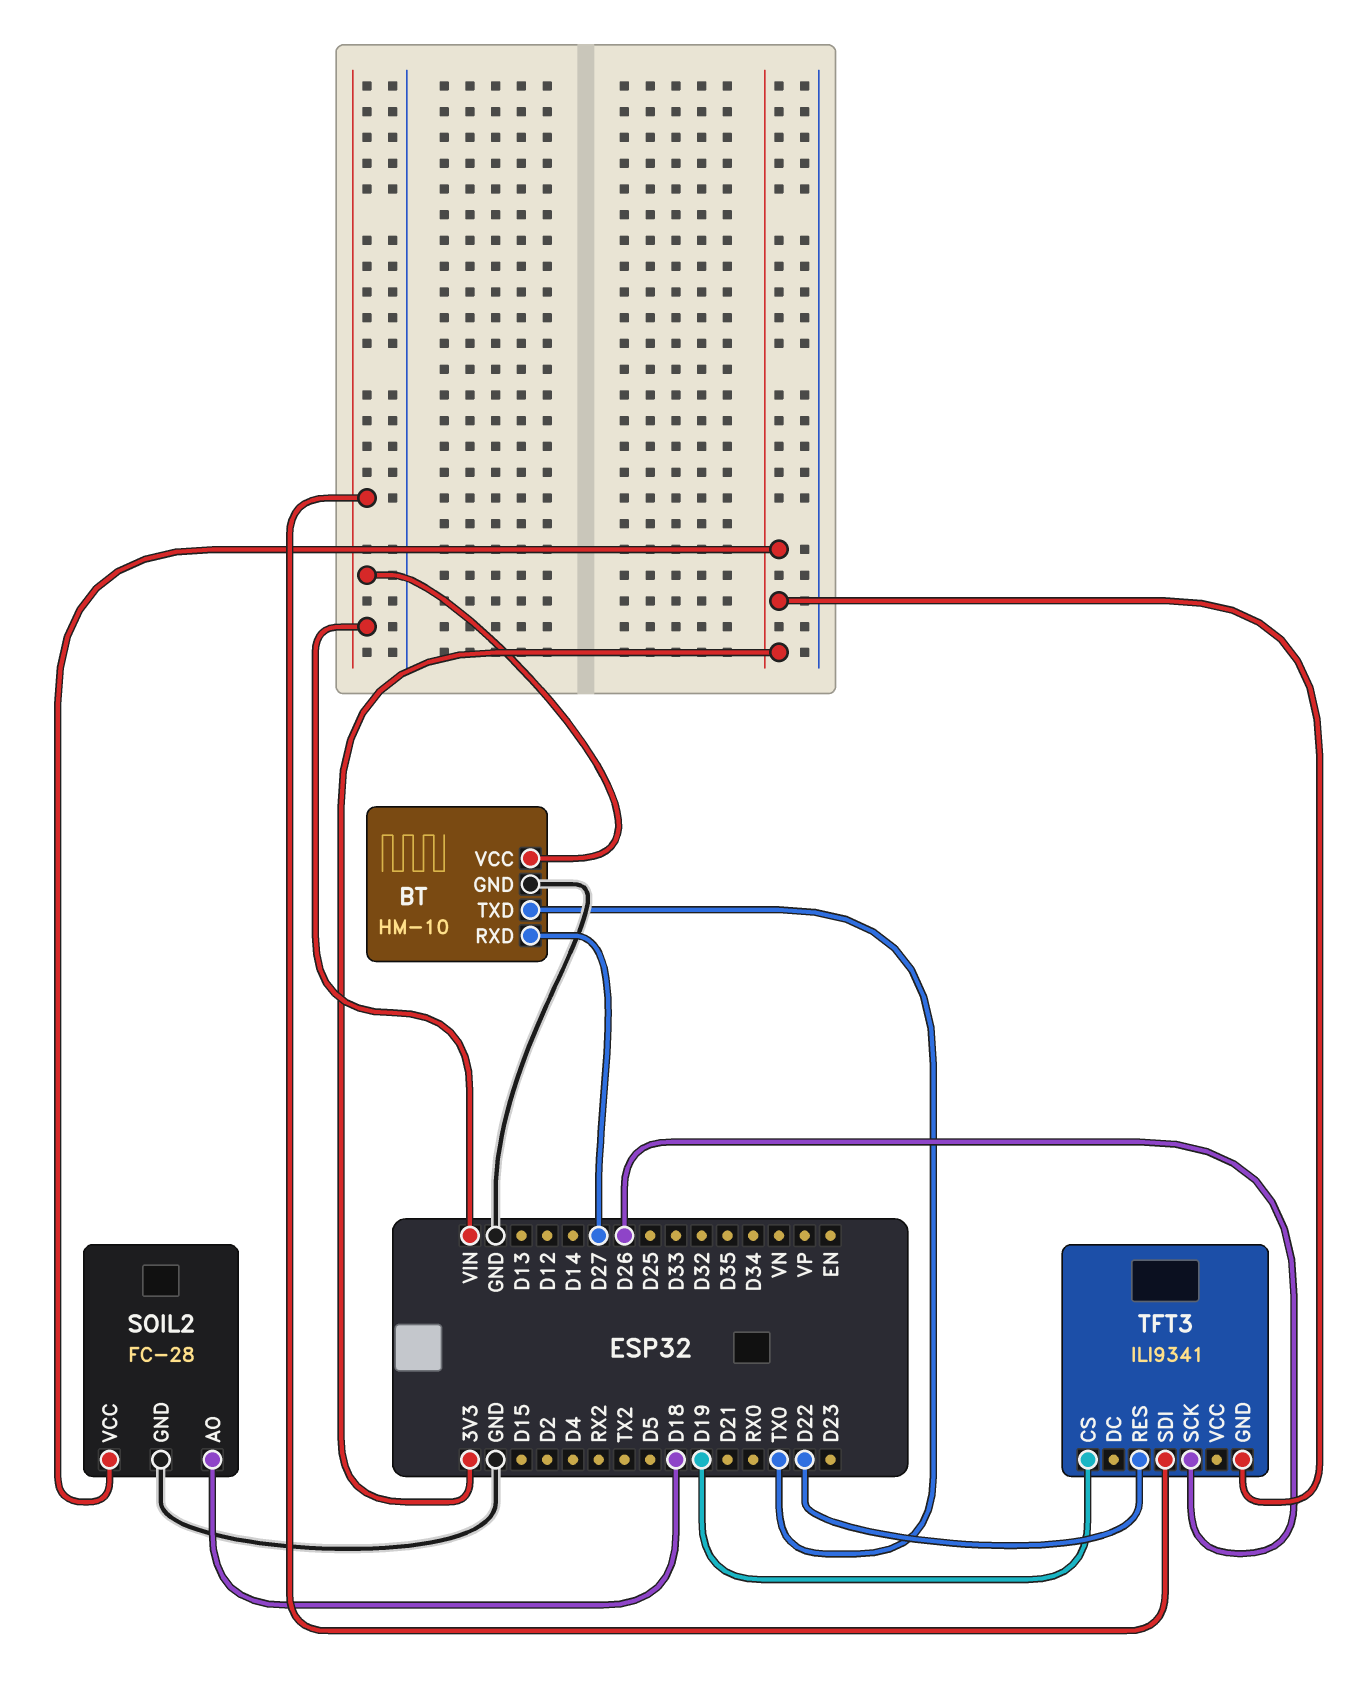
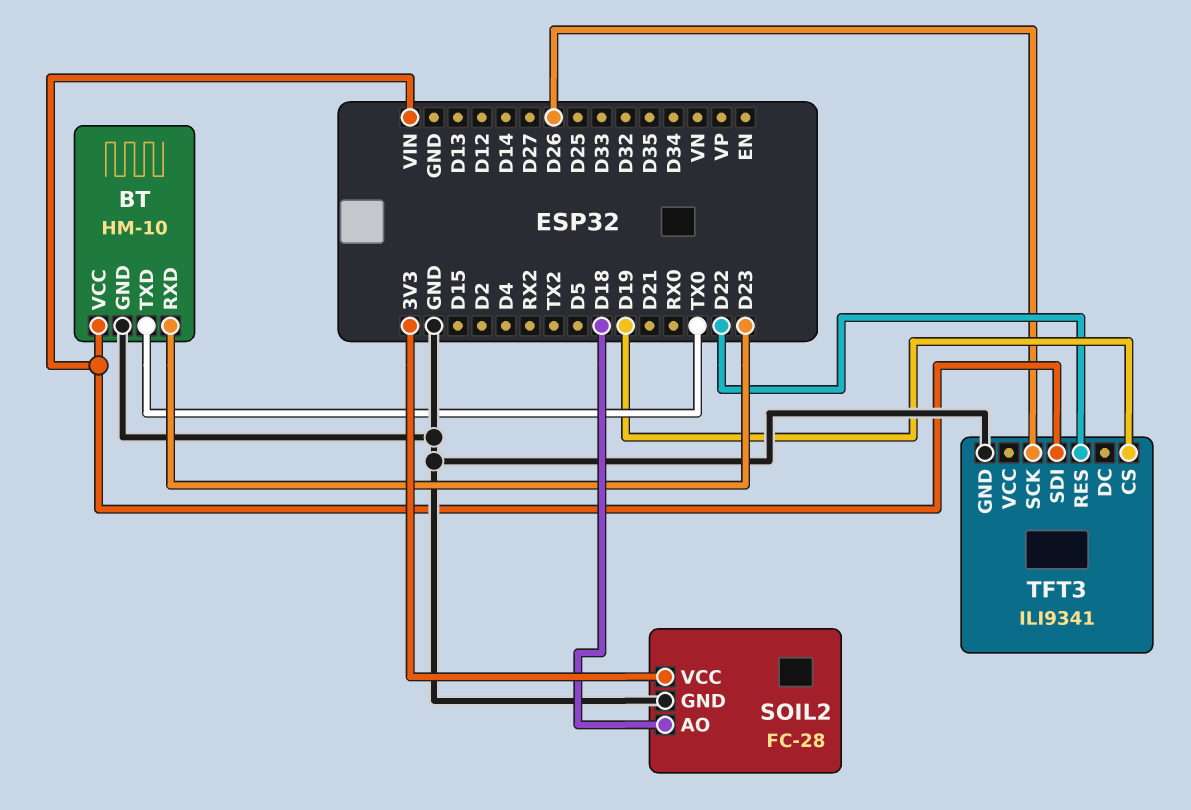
BT pin RXD: D27 -> D23
TFT3 pin GND: 3V3 -> GND

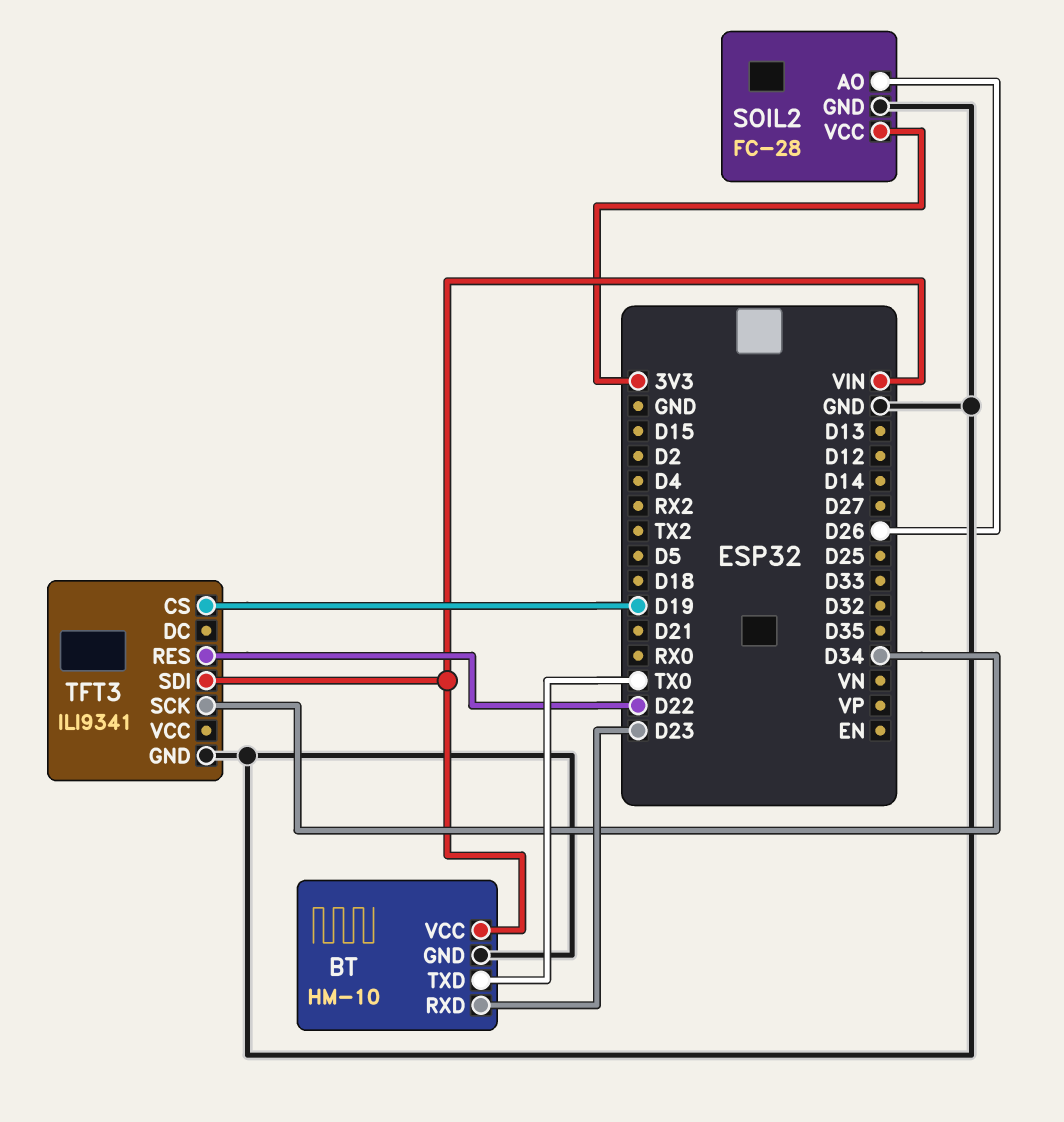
SOIL2 pin AO: D18 -> D26
TFT3 pin SCK: D26 -> D34

